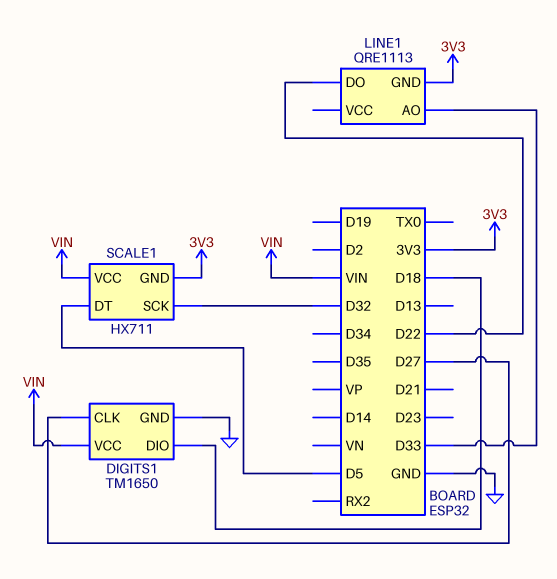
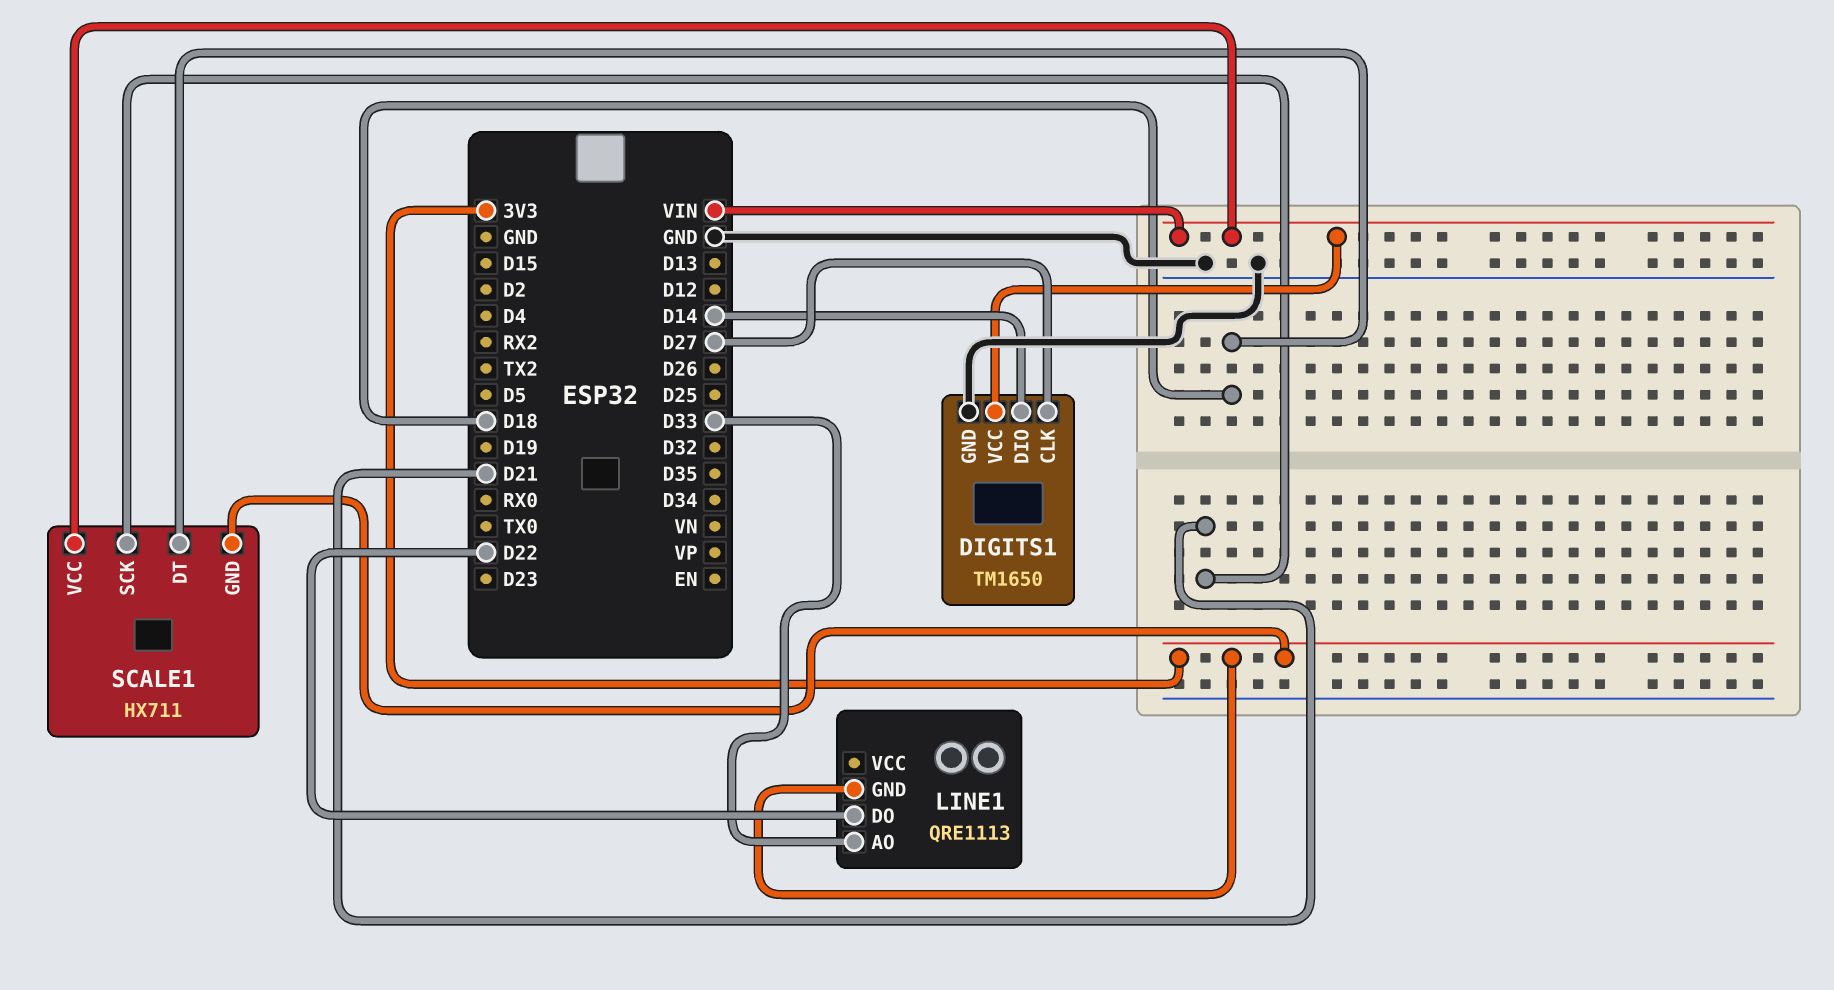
DIGITS1 pin DIO: D18 -> D14
SCALE1 pin DT: D5 -> D18
SCALE1 pin SCK: D32 -> D21

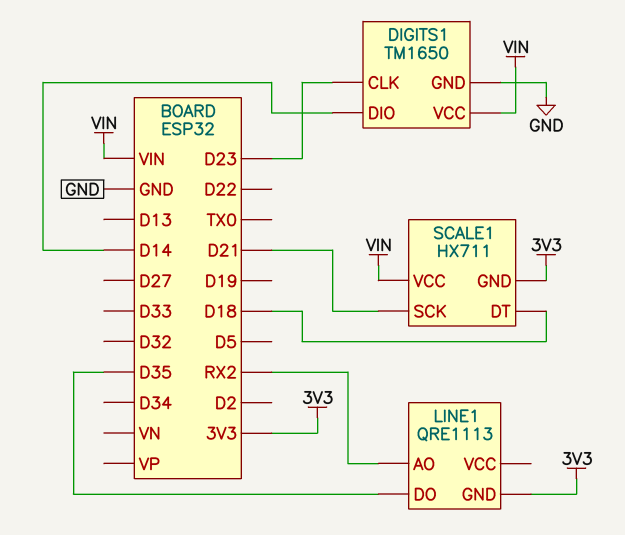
DIGITS1 pin CLK: D27 -> D23
LINE1 pin AO: D33 -> RX2
LINE1 pin DO: D22 -> D35

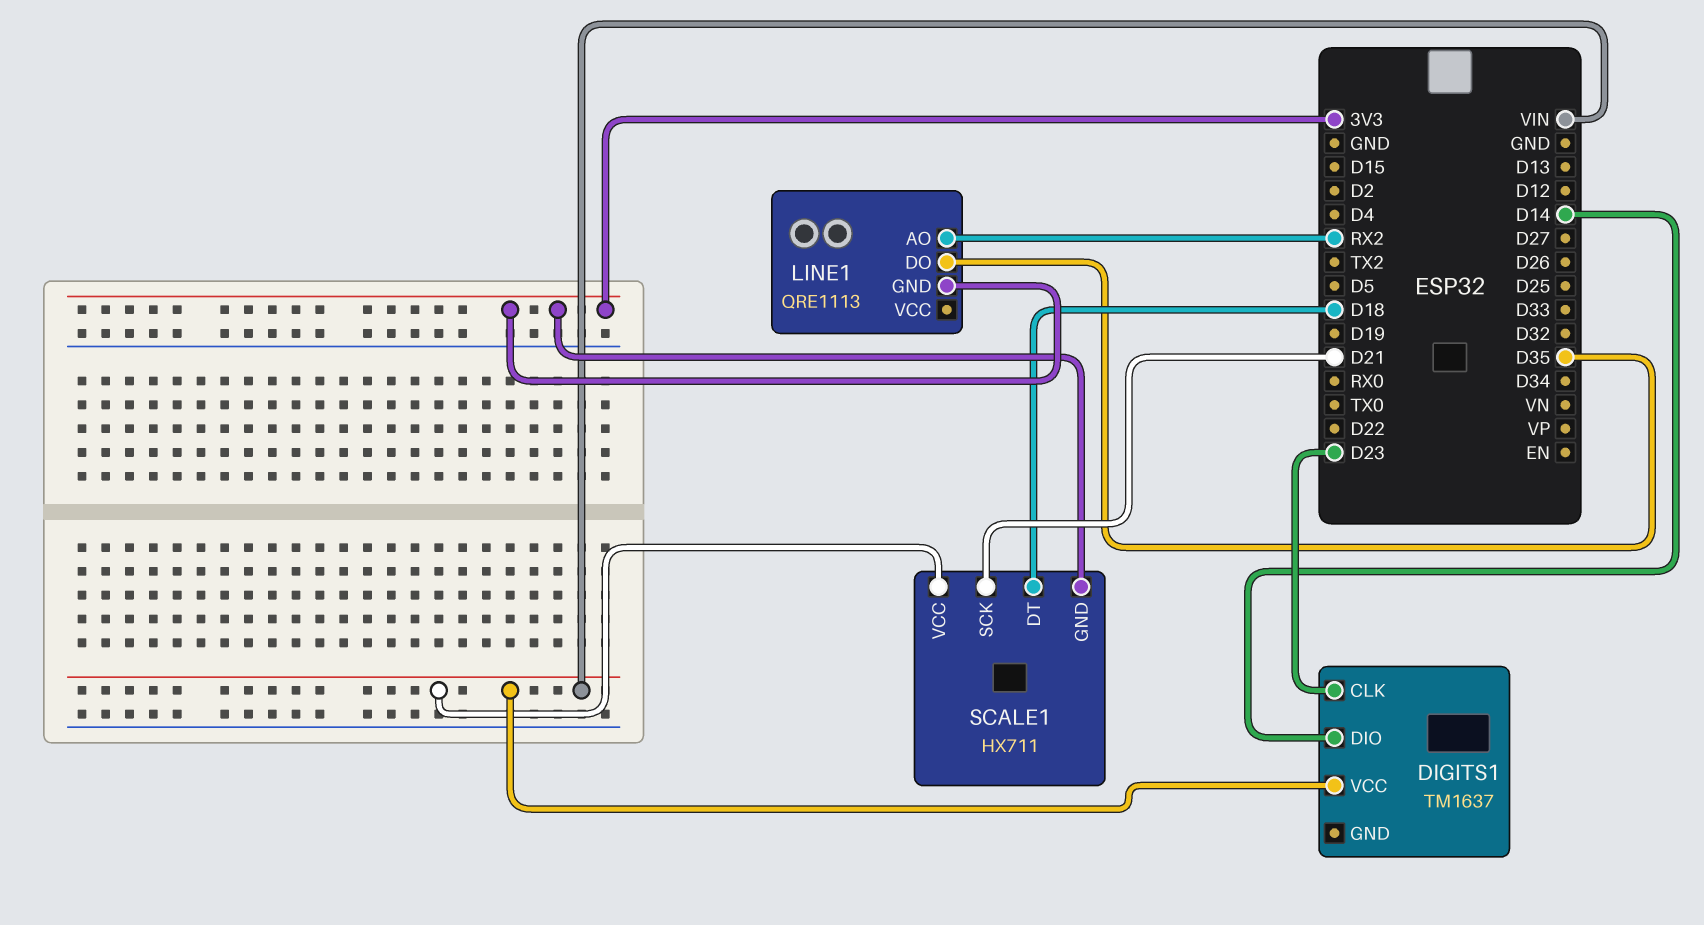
DIGITS1: TM1650 -> TM1637
DIGITS1 pin GND: GND -> none

